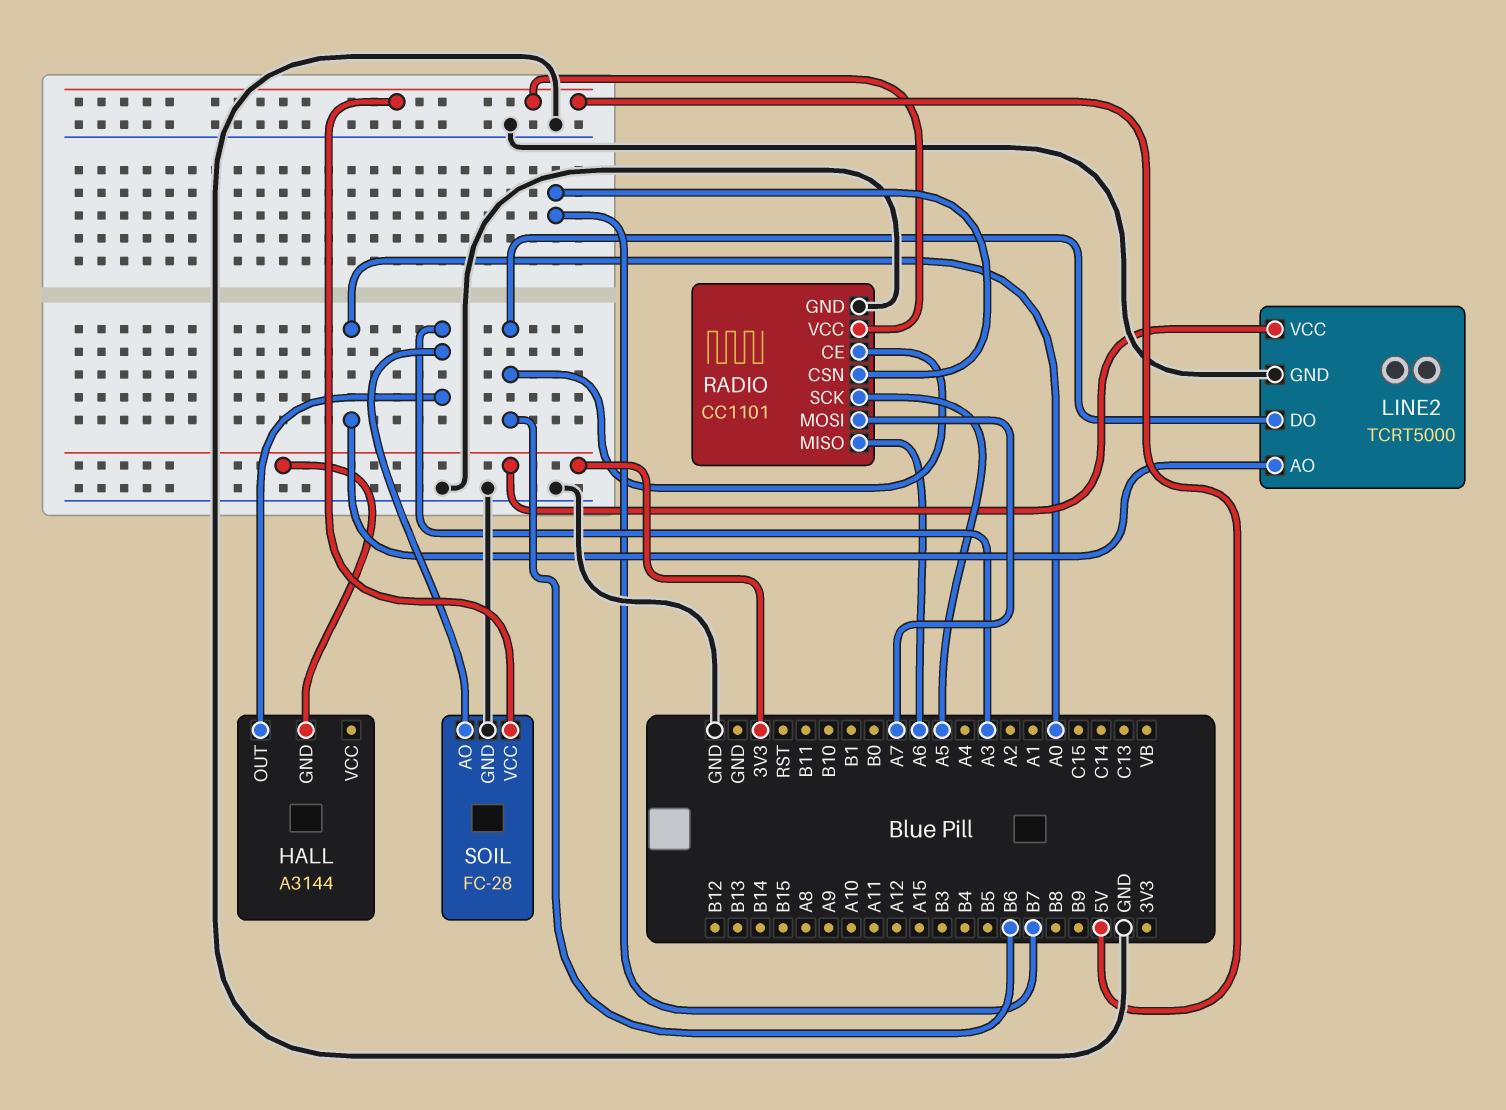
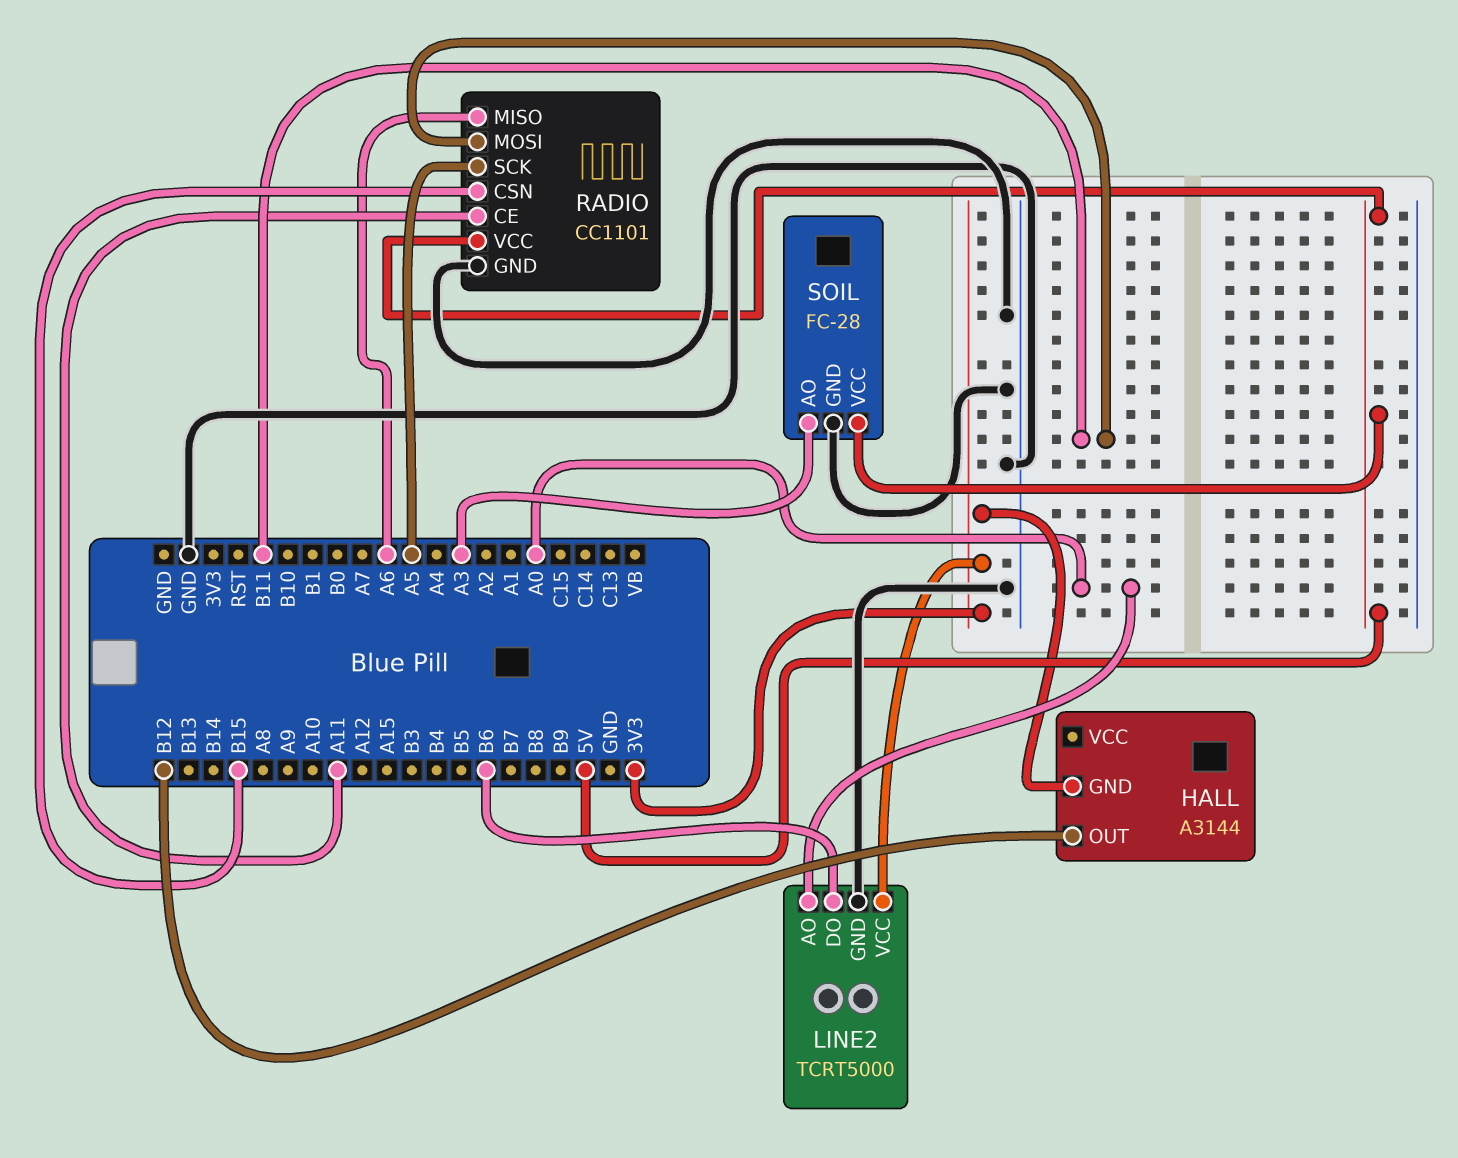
HALL pin OUT: A3 -> B12
RADIO pin CE: B6 -> A11
RADIO pin CSN: B7 -> B15
RADIO pin MOSI: A7 -> B11

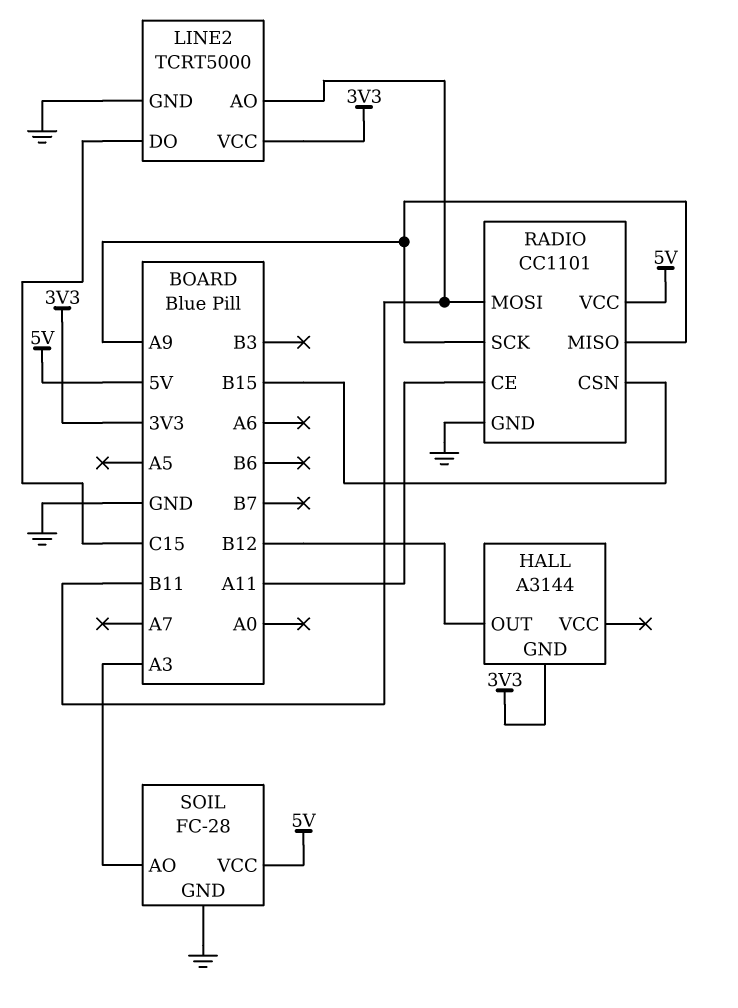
LINE2 pin AO: A0 -> B11
LINE2 pin DO: B6 -> C15
RADIO pin MISO: A6 -> A9
RADIO pin SCK: A5 -> A9

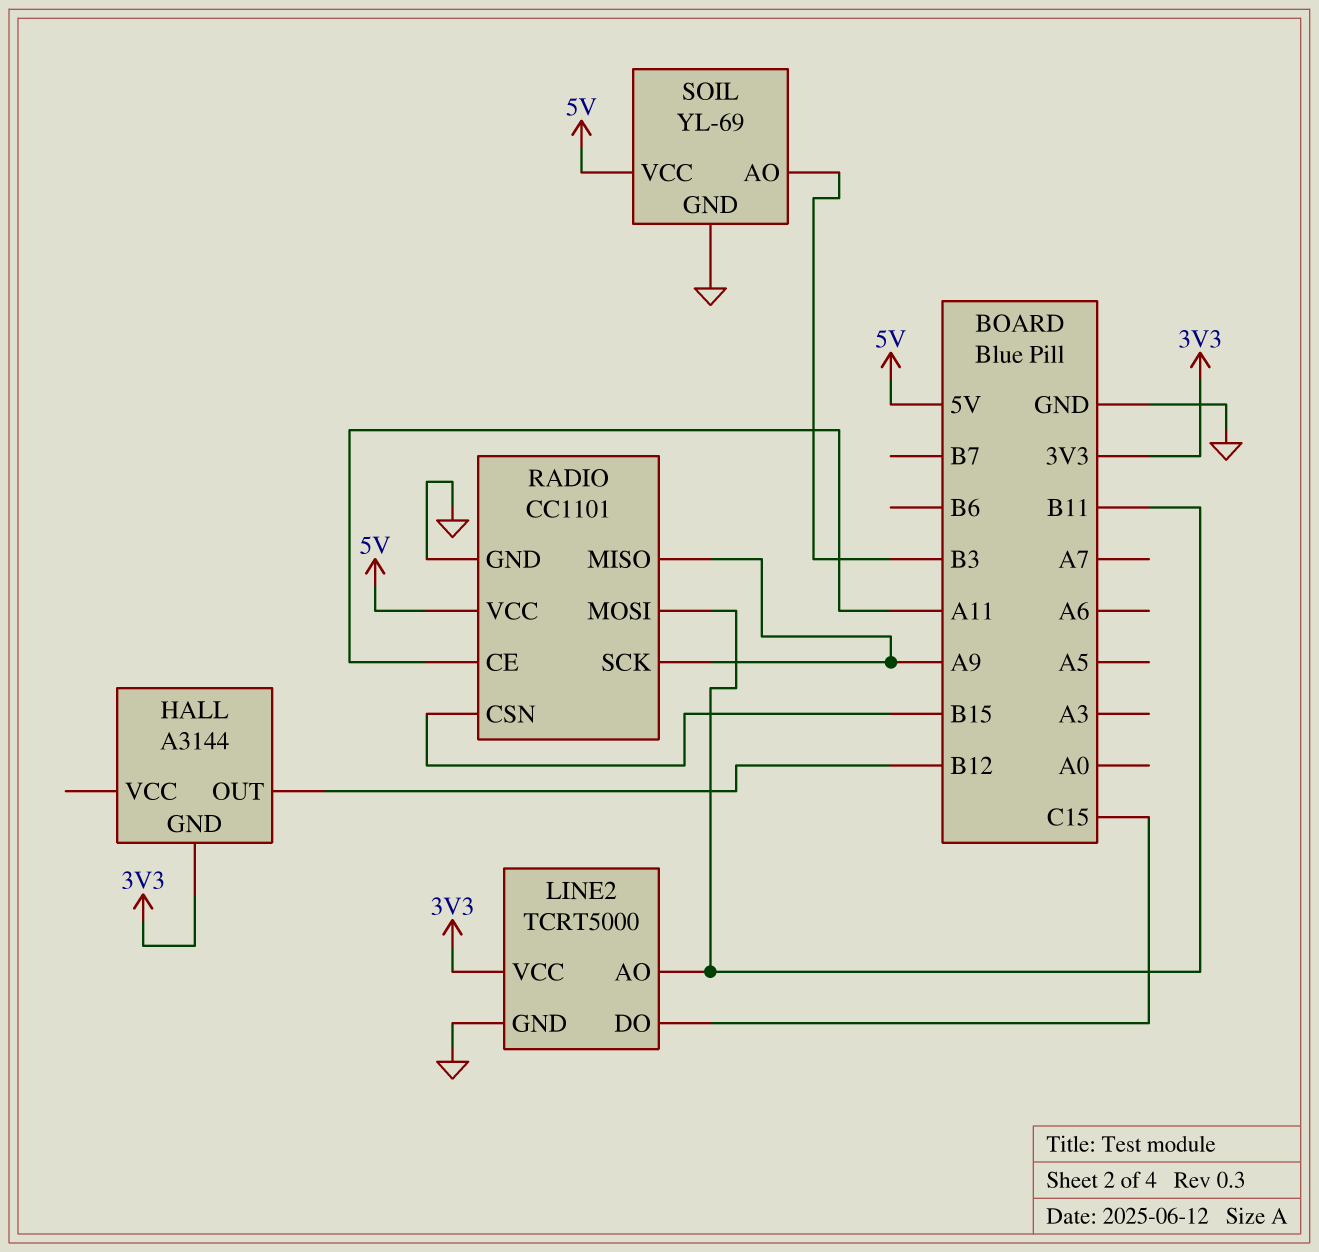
SOIL: FC-28 -> YL-69
SOIL pin AO: A3 -> B3

